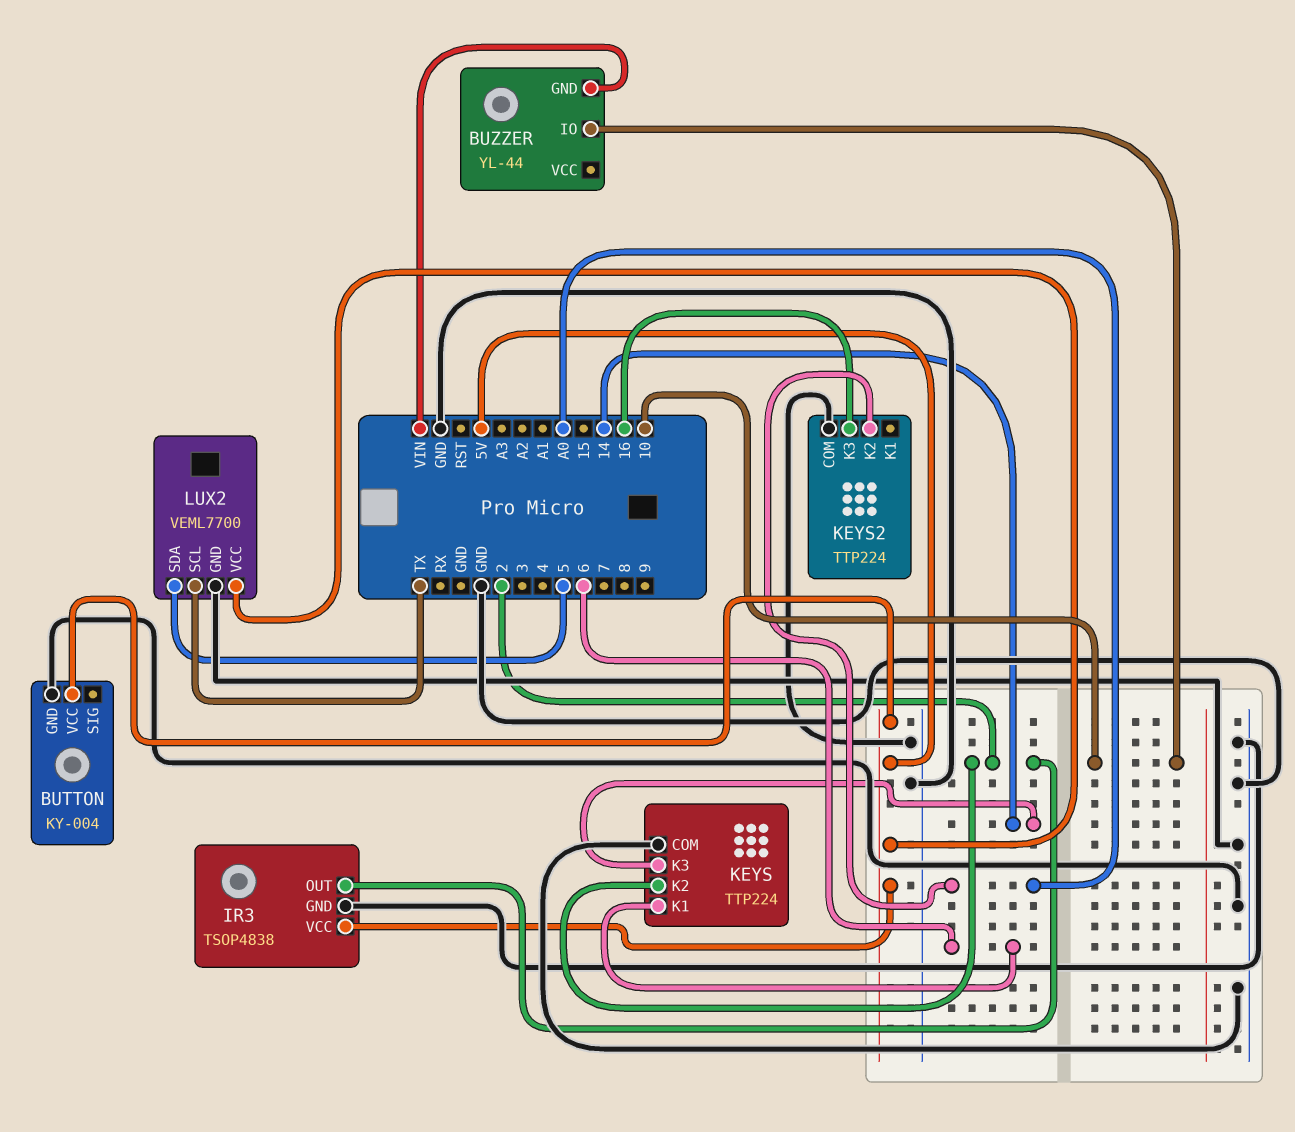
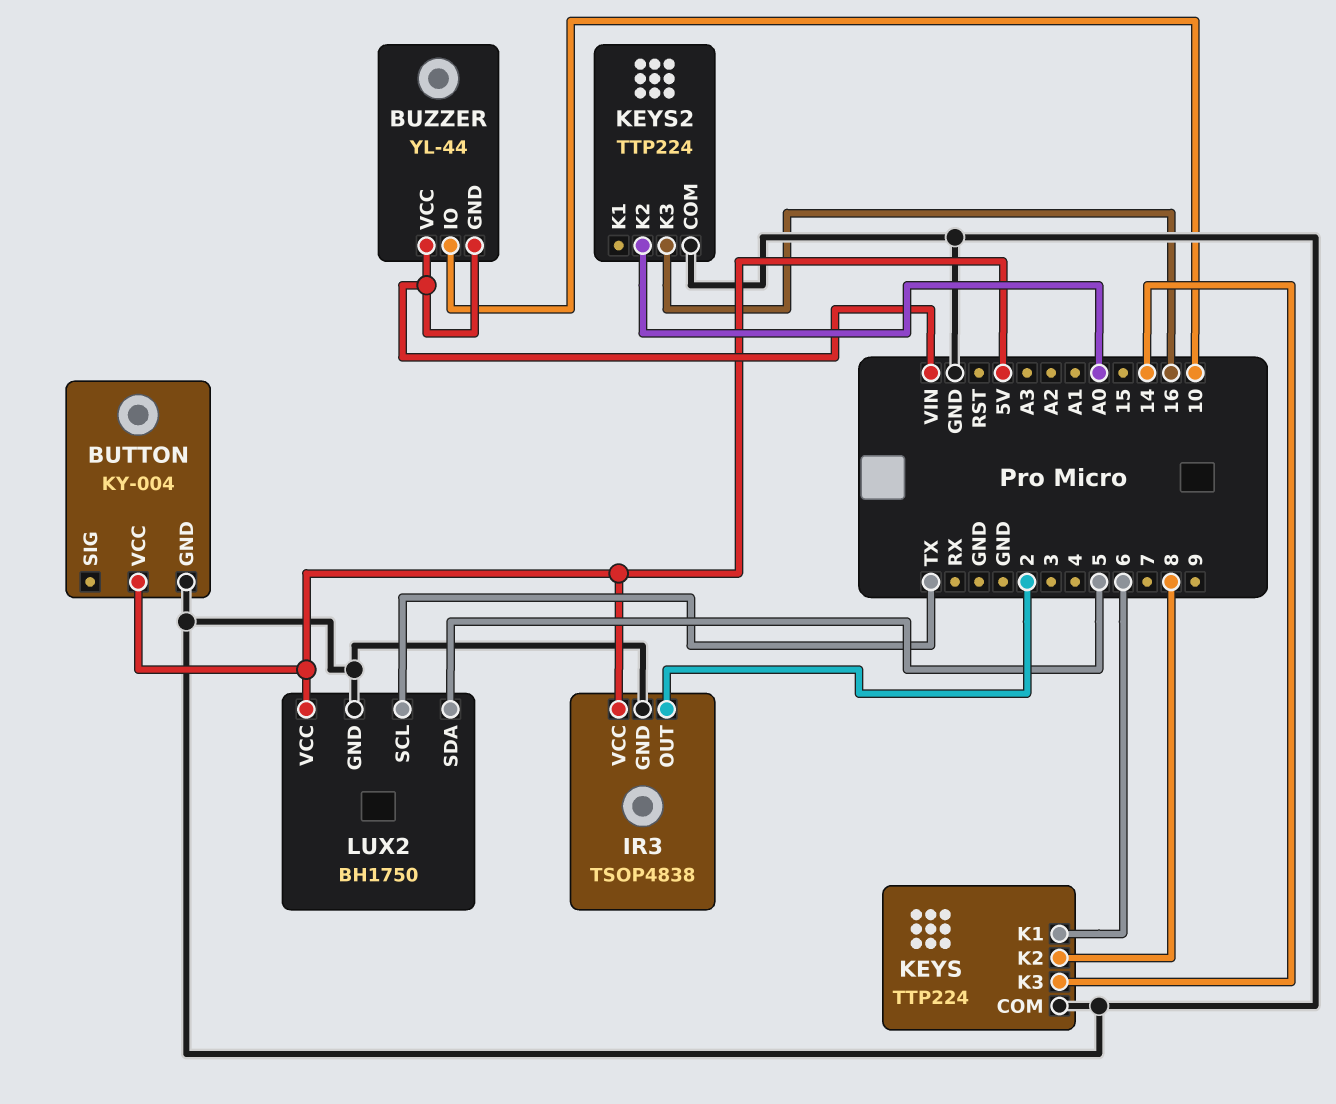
BUZZER pin VCC: none -> VIN
KEYS pin K2: 2 -> 8
LUX2: VEML7700 -> BH1750

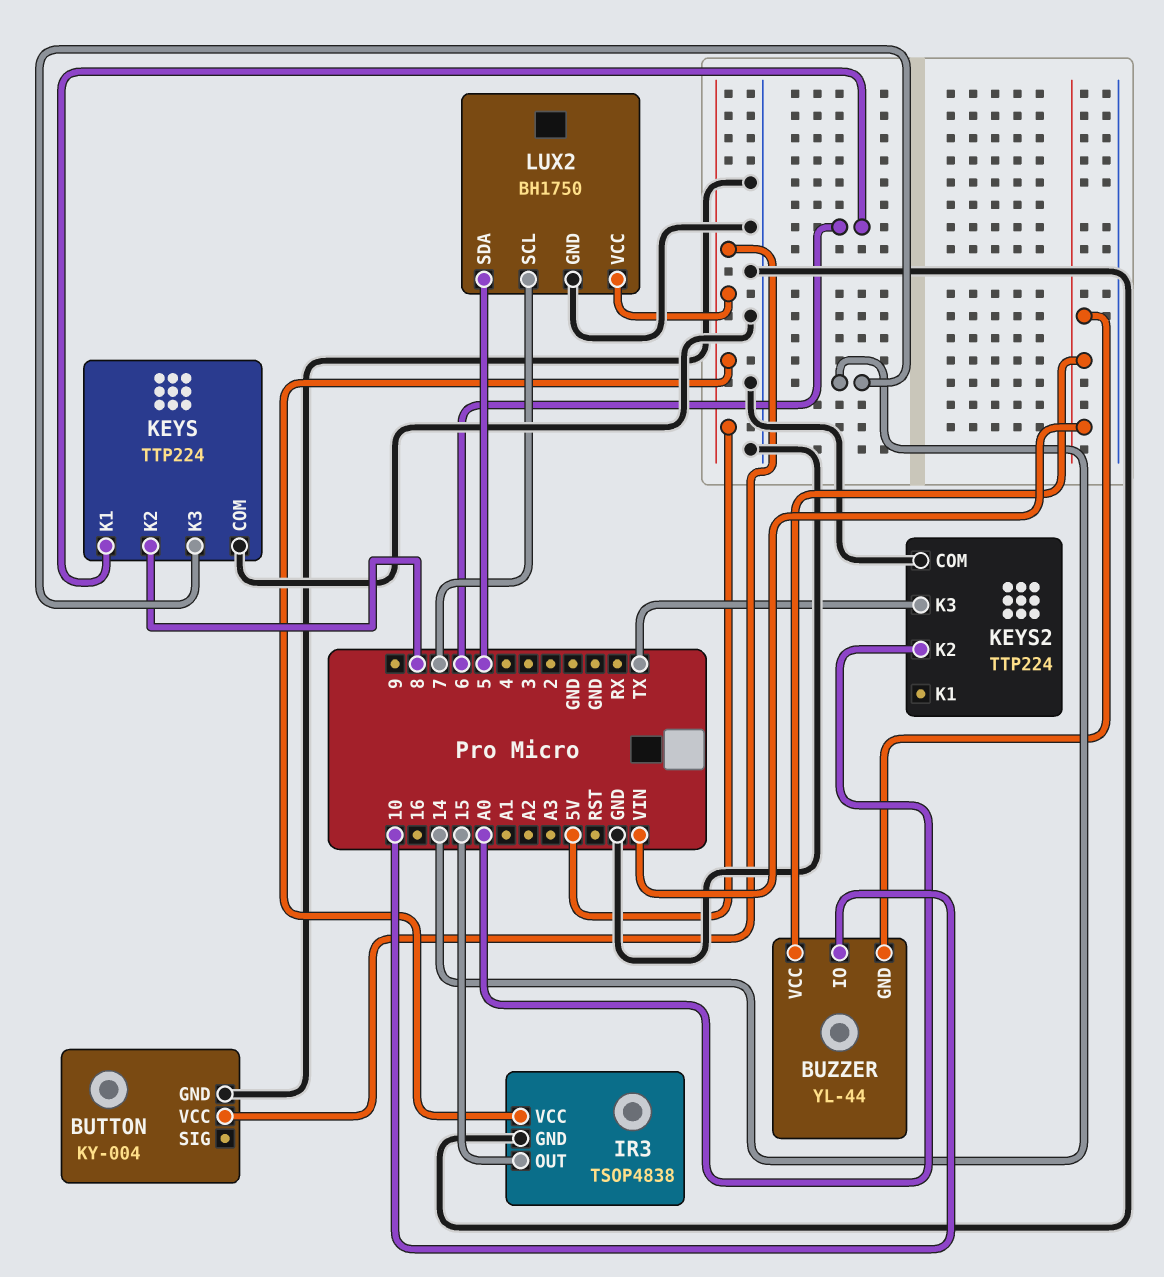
IR3 pin OUT: 2 -> 15
KEYS2 pin K3: 16 -> TX
LUX2 pin SCL: TX -> 7

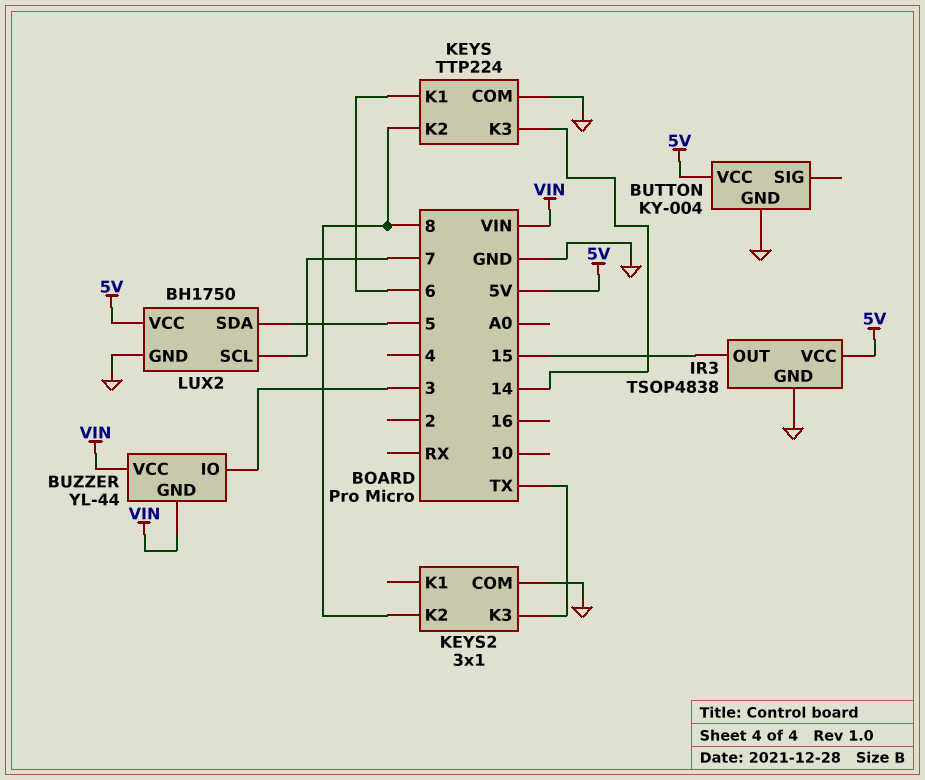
BUZZER pin IO: 10 -> 3
KEYS2: TTP224 -> 3x1
KEYS2 pin K2: A0 -> 8

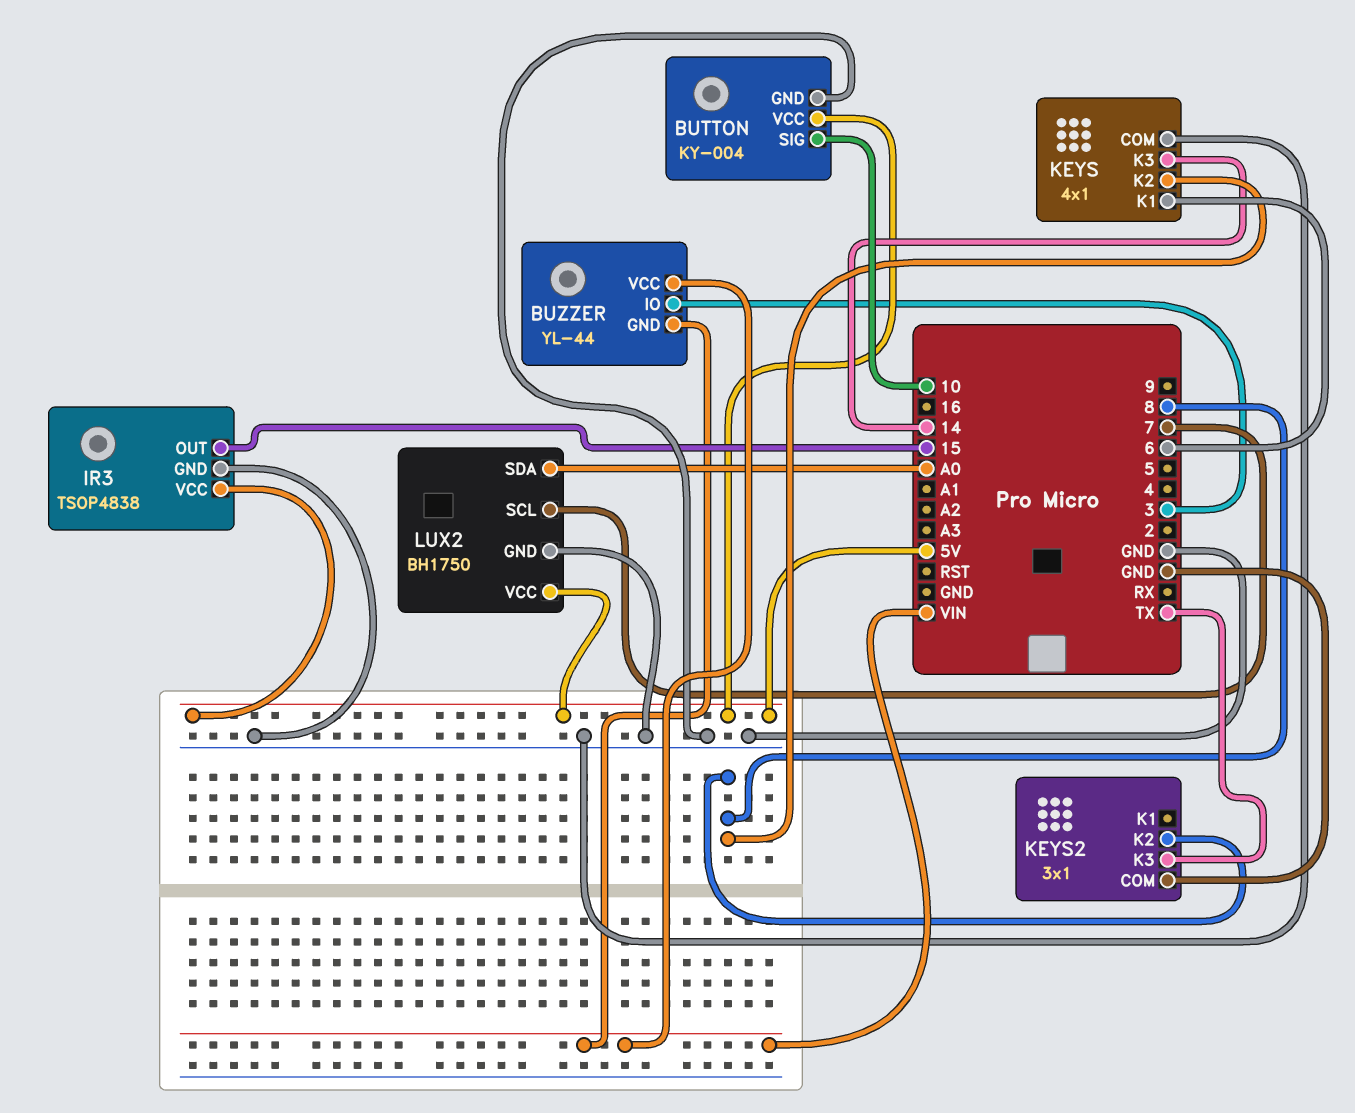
BUTTON pin SIG: none -> 10
KEYS: TTP224 -> 4x1
LUX2 pin SDA: 5 -> A0

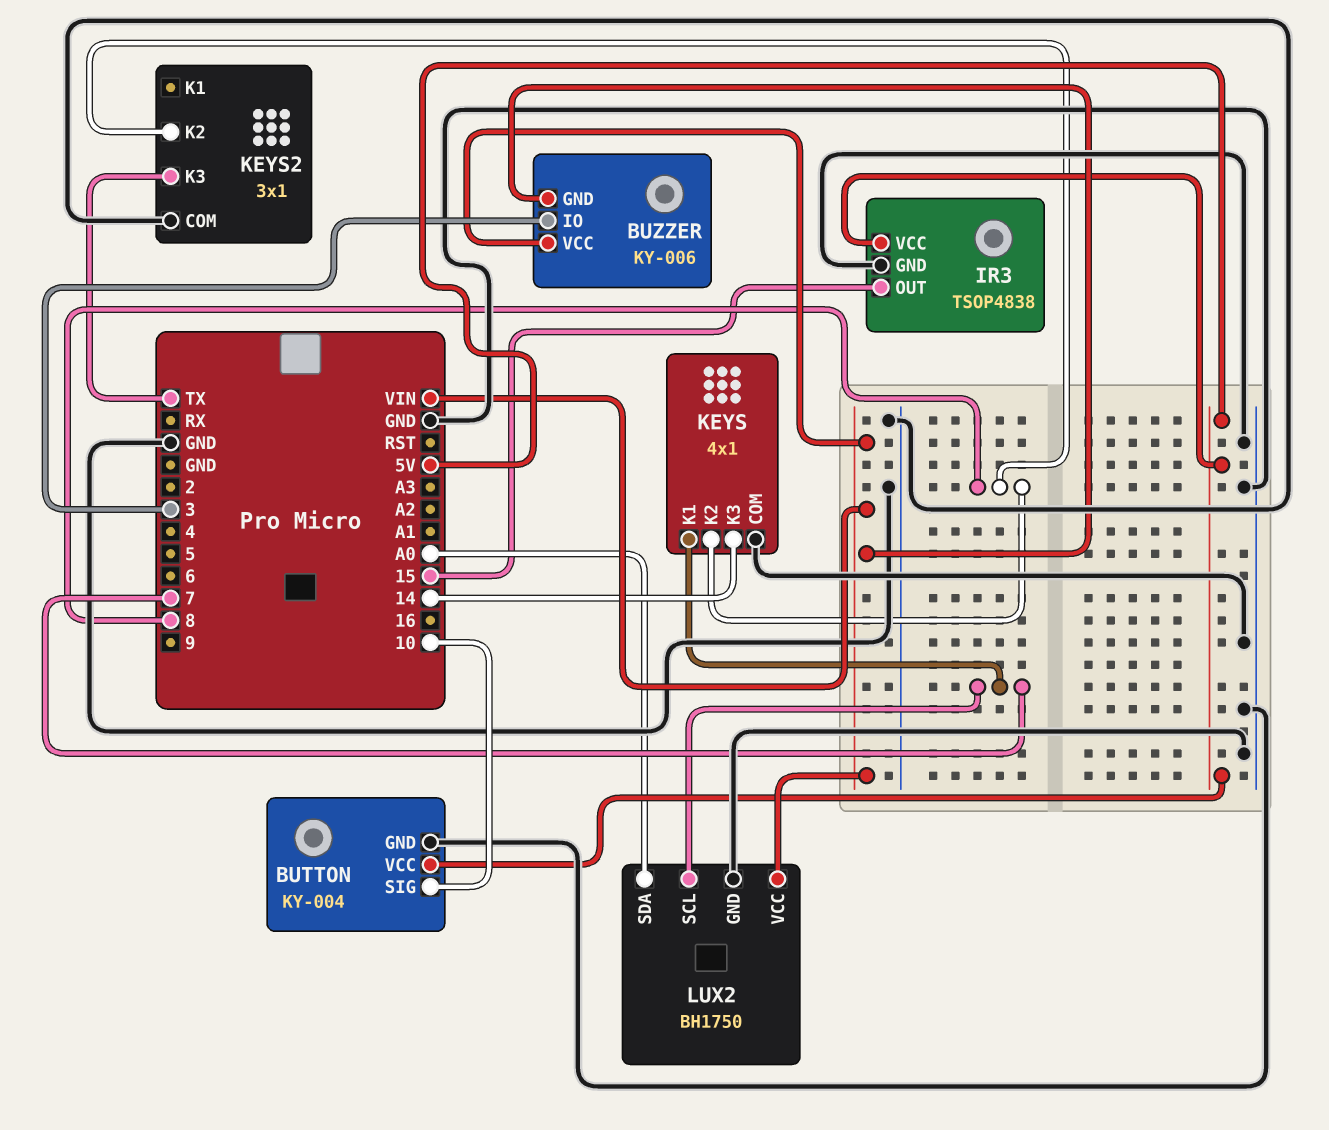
BUZZER: YL-44 -> KY-006
KEYS pin K1: 6 -> 7
LUX2 pin VCC: 5V -> VIN

